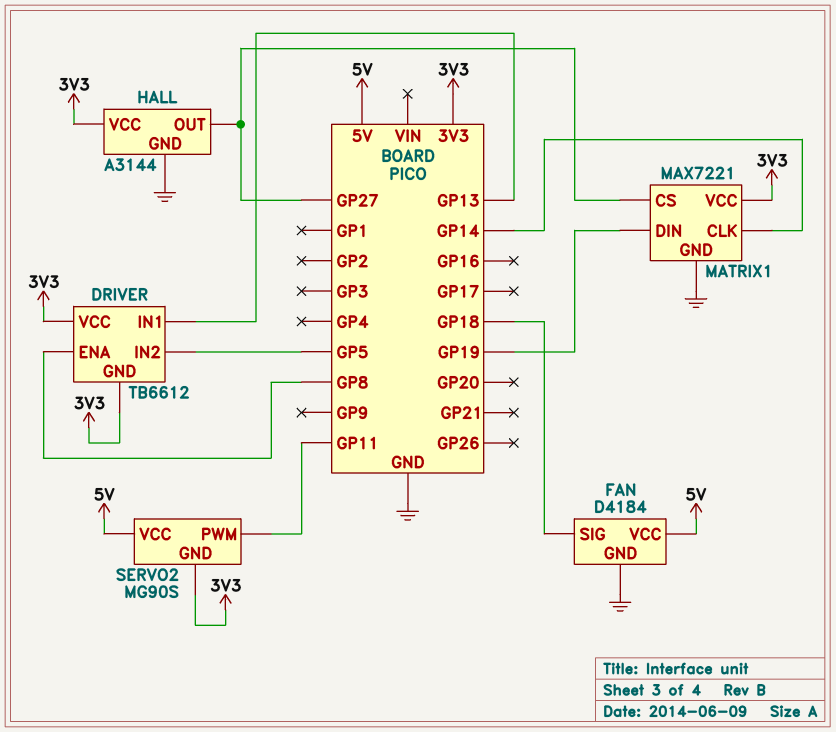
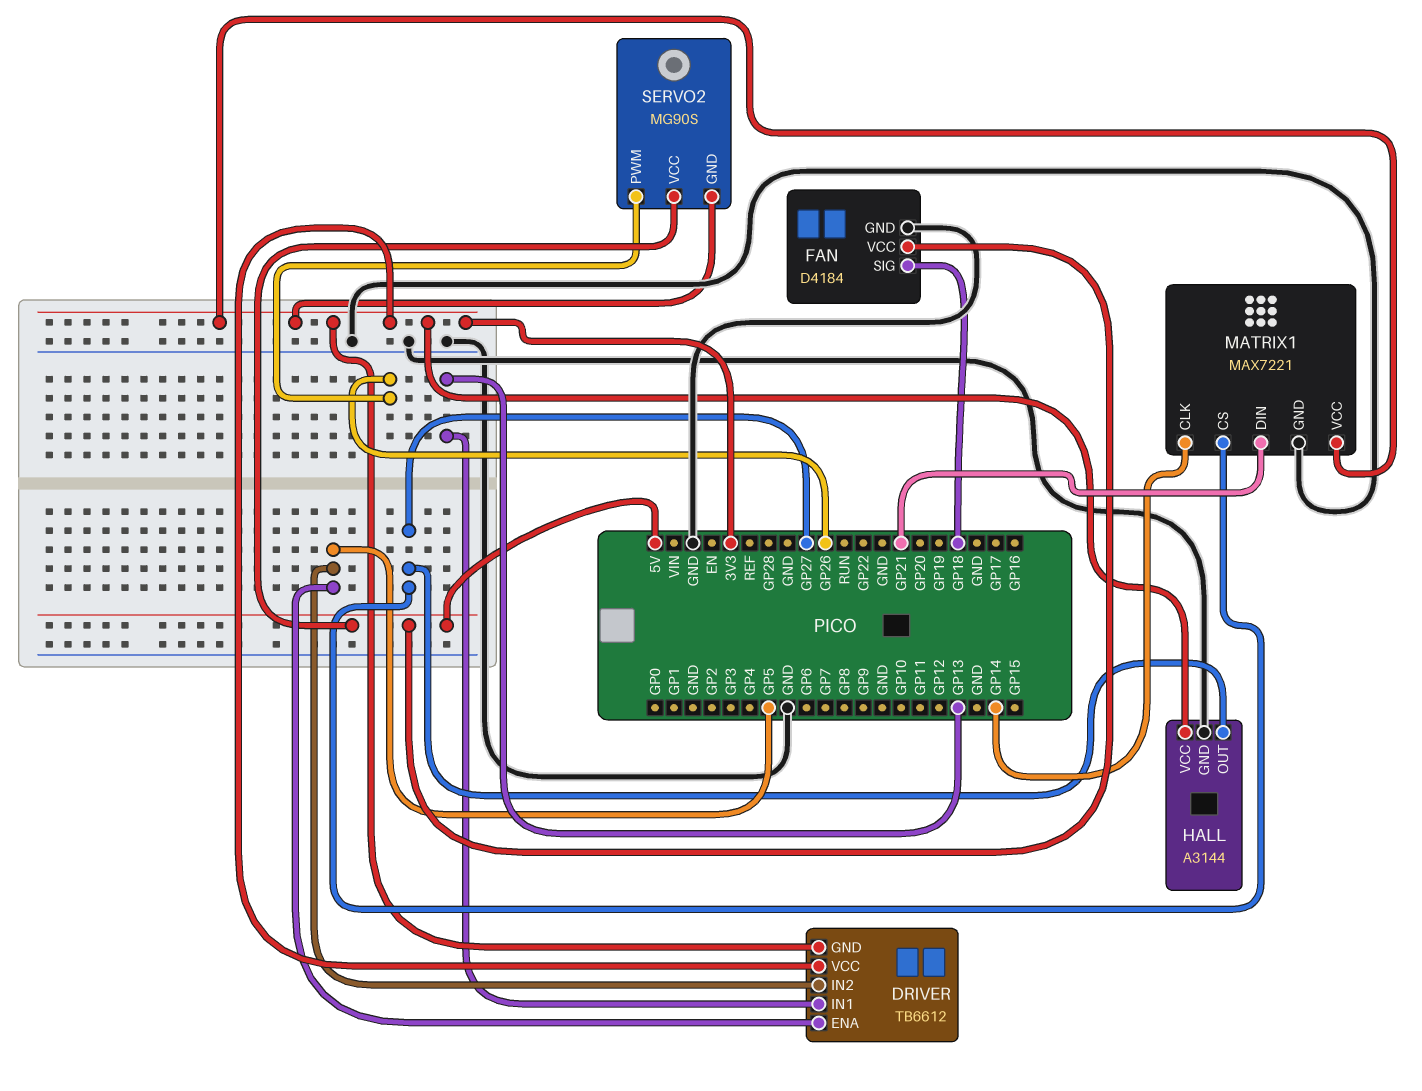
DRIVER pin ENA: GP8 -> GP5
MATRIX1 pin DIN: GP19 -> GP21
SERVO2 pin PWM: GP11 -> GP26

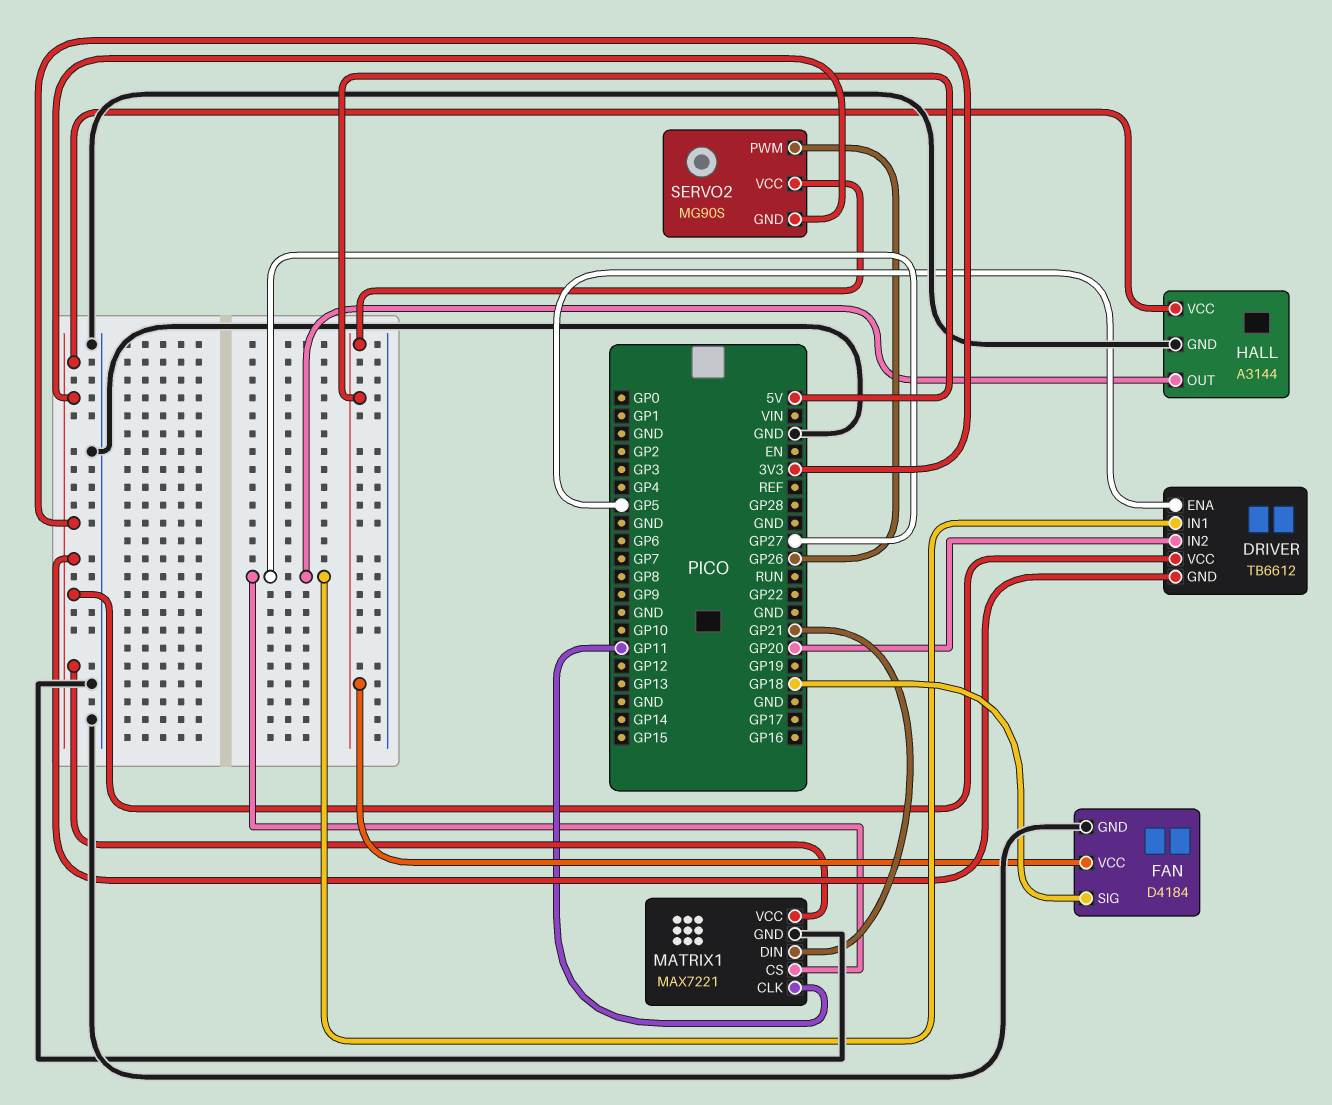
DRIVER pin IN1: GP13 -> GP27
DRIVER pin IN2: GP5 -> GP20
MATRIX1 pin CLK: GP14 -> GP11

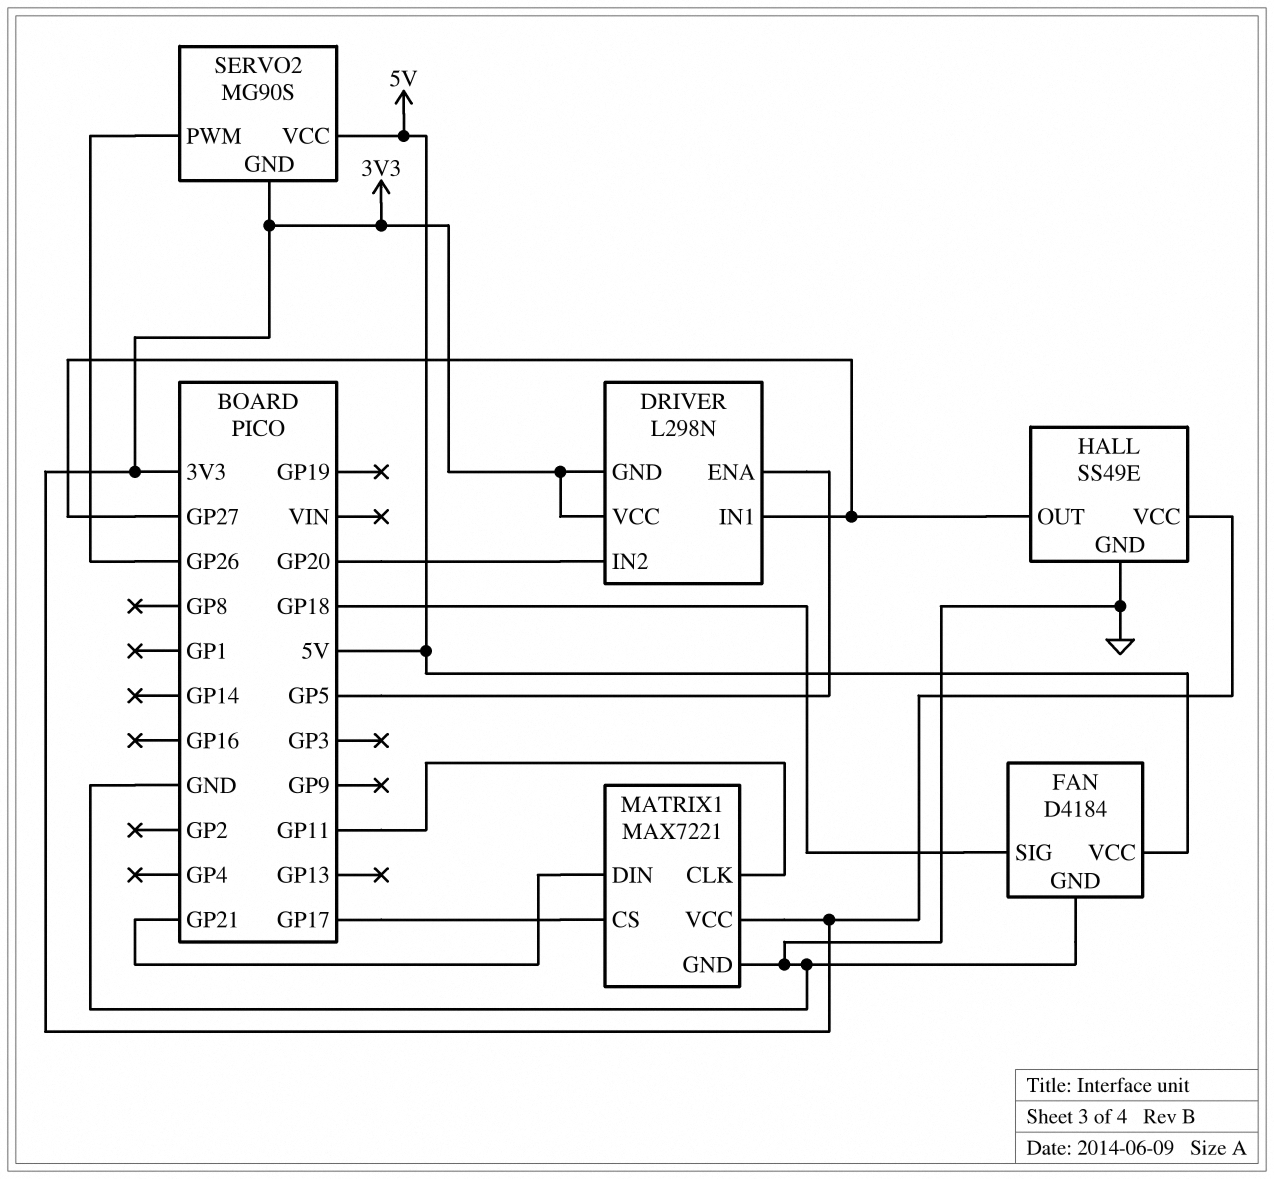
DRIVER: TB6612 -> L298N
HALL: A3144 -> SS49E
MATRIX1 pin CS: GP27 -> GP17

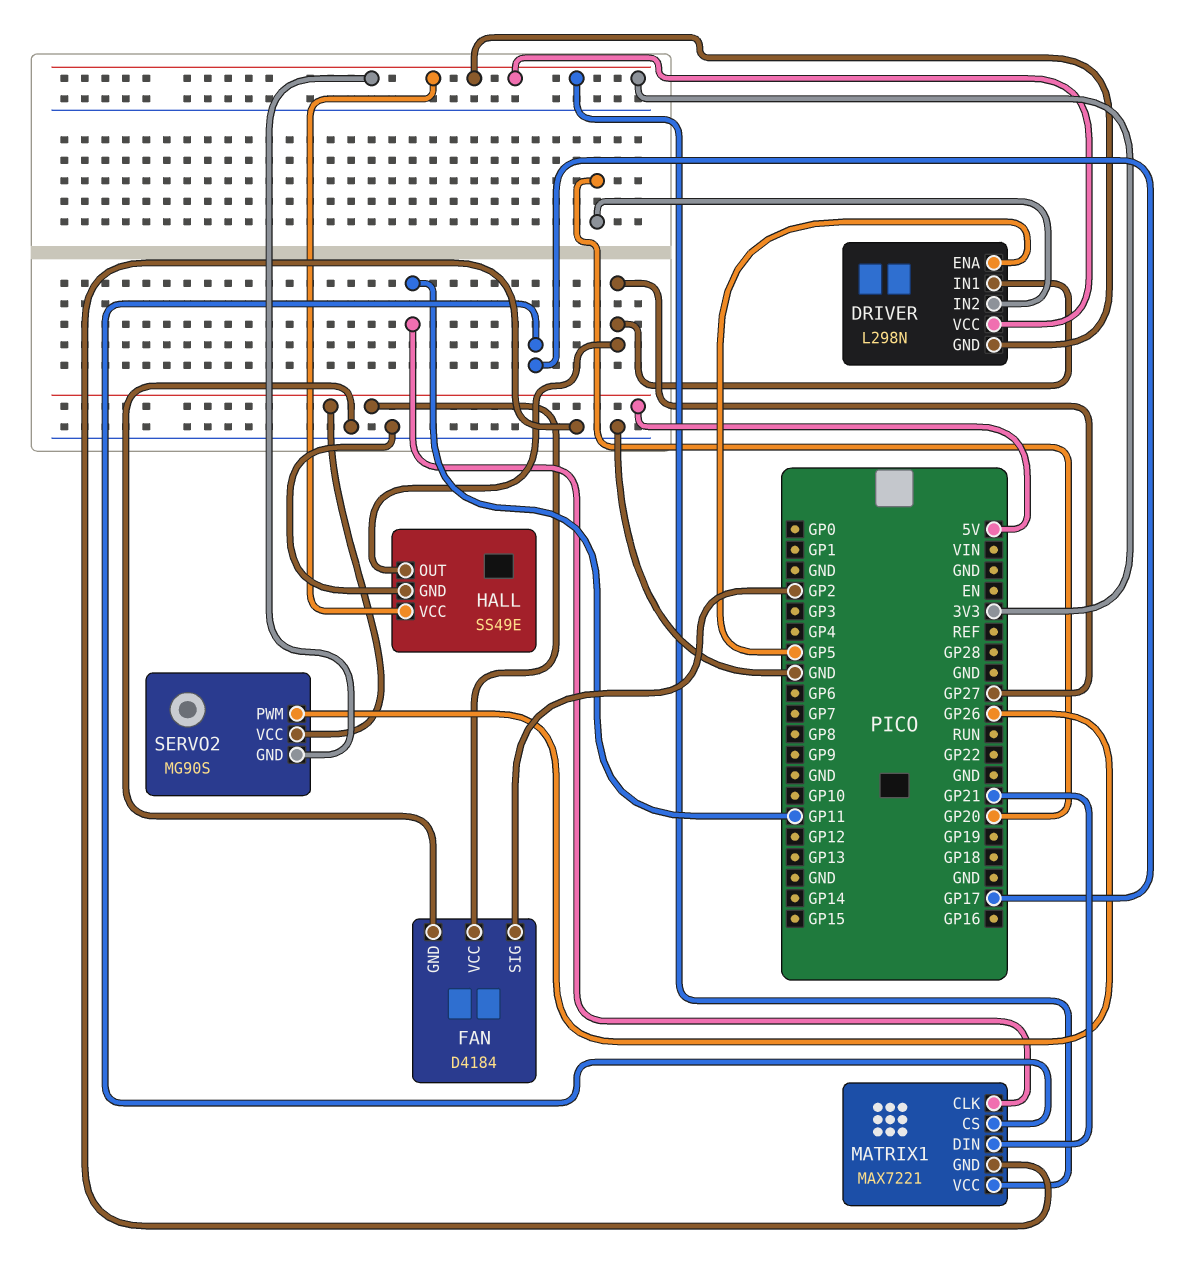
FAN pin SIG: GP18 -> GP2

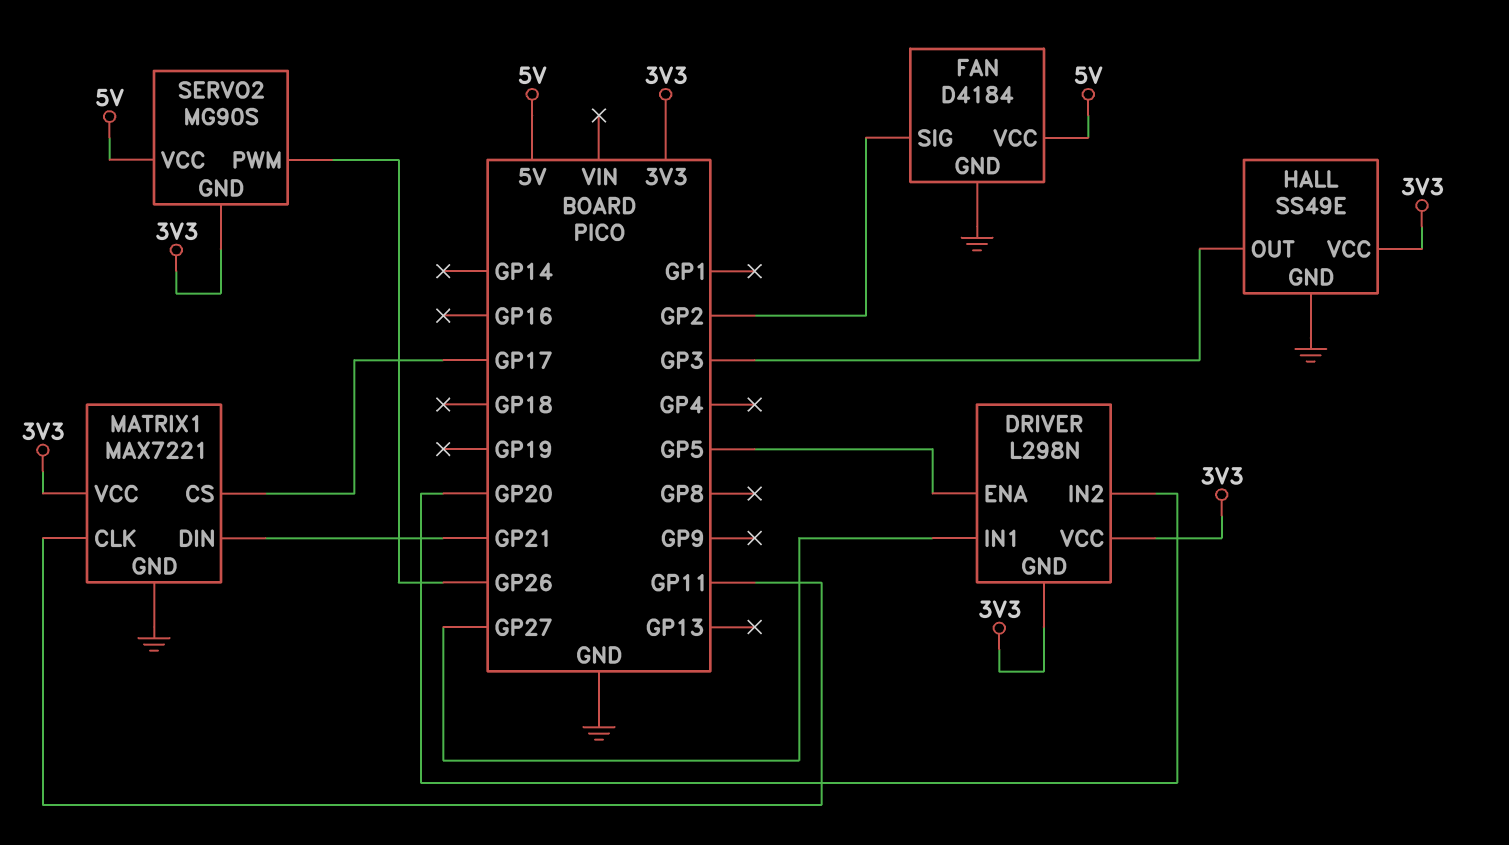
HALL pin OUT: GP27 -> GP3

